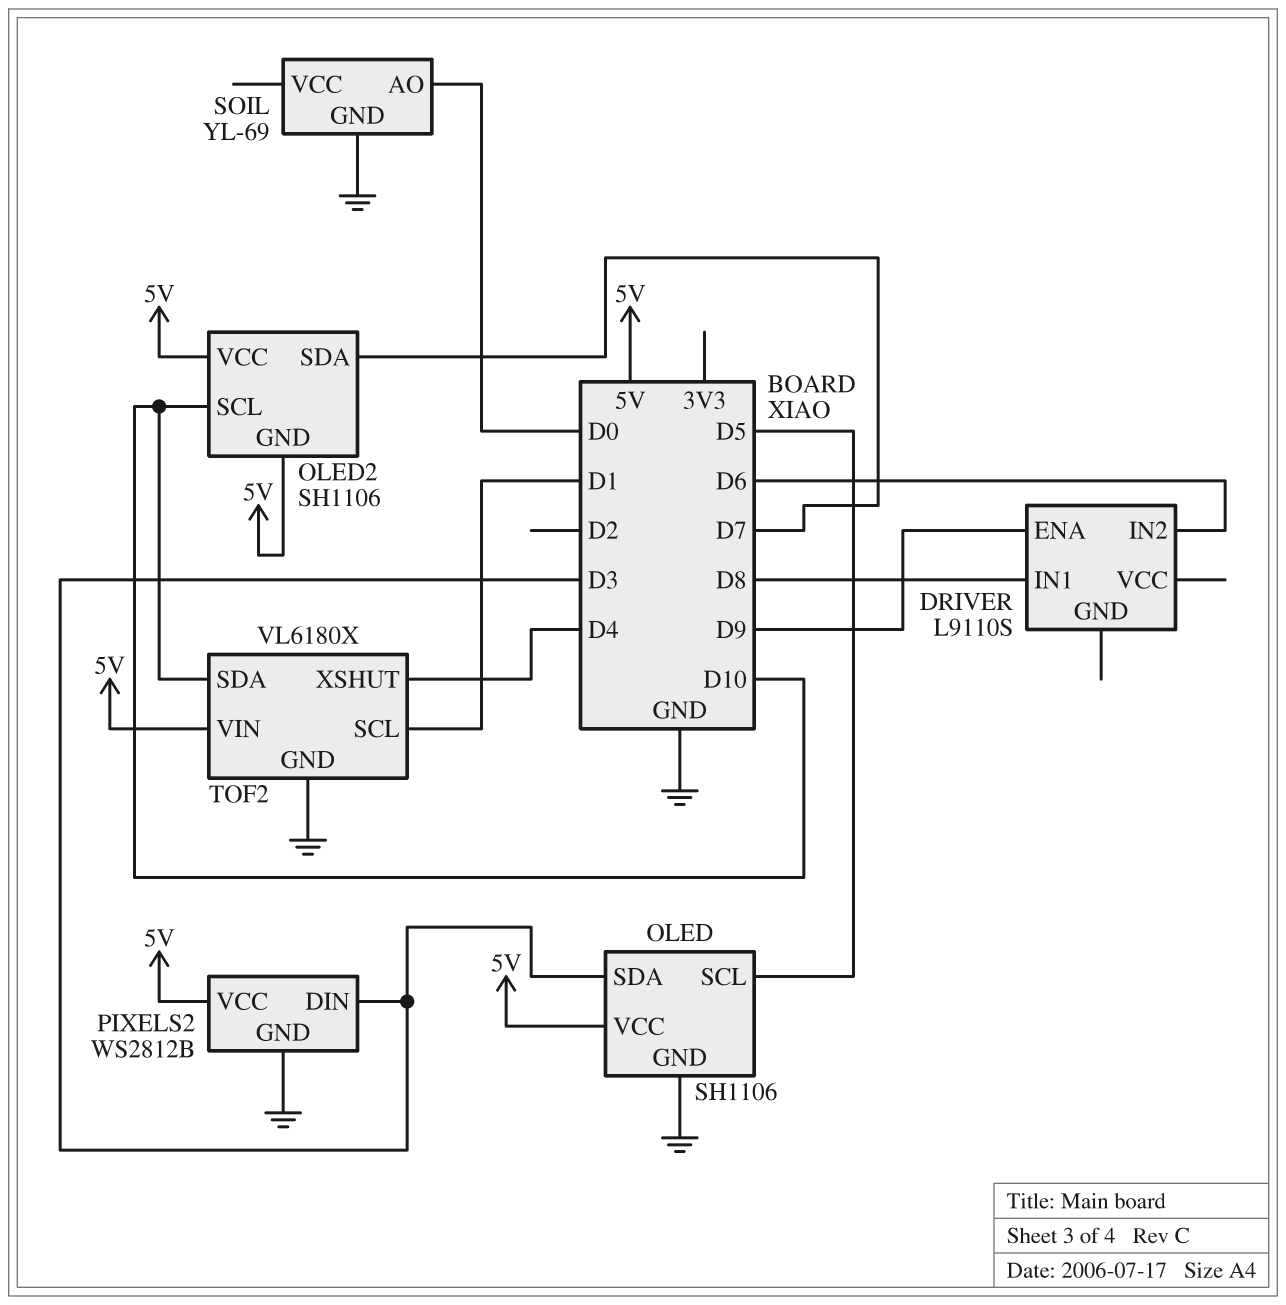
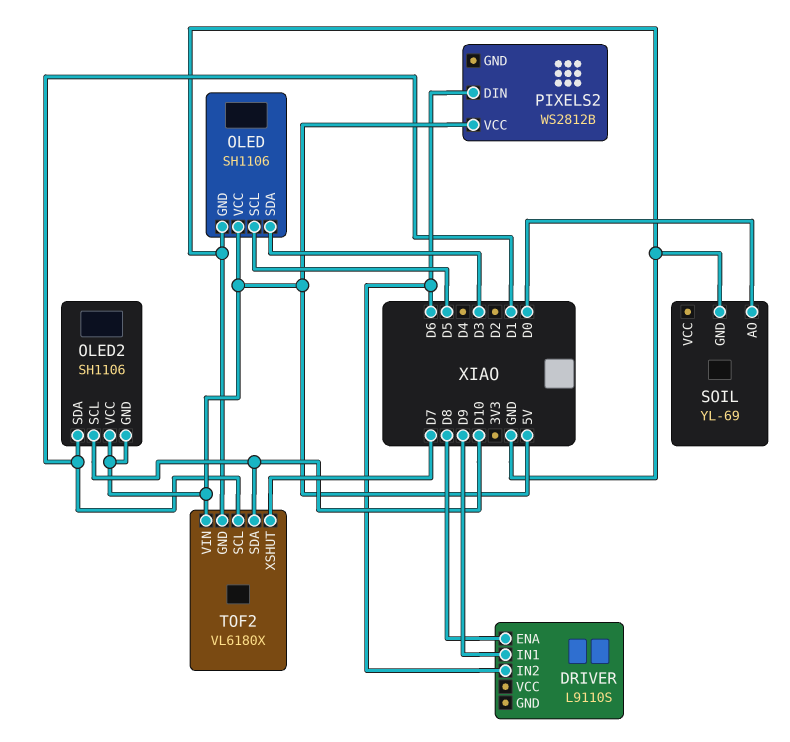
DRIVER pin ENA: D9 -> D8
DRIVER pin IN1: D8 -> D9
OLED2 pin SDA: D7 -> D1
PIXELS2 pin DIN: D3 -> D6
PIXELS2 pin GND: GND -> none
TOF2 pin XSHUT: D4 -> D7

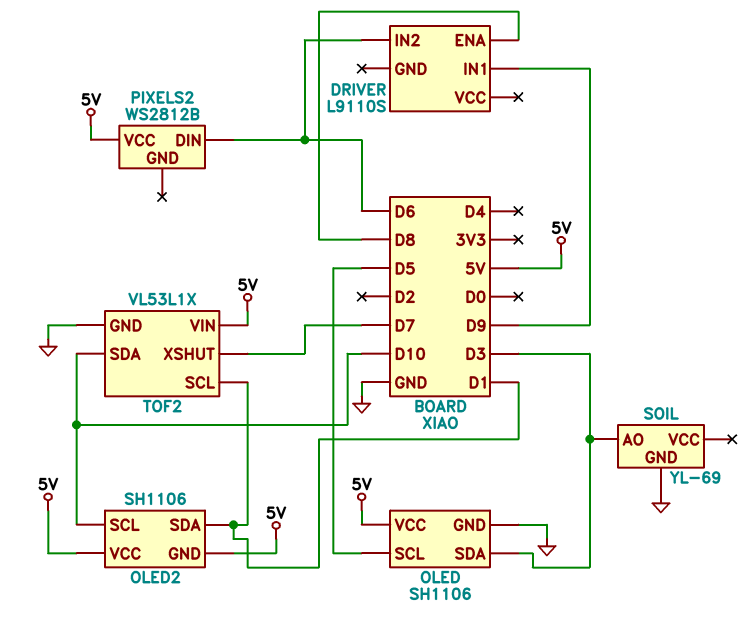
SOIL pin AO: D0 -> D3
TOF2: VL6180X -> VL53L1X

